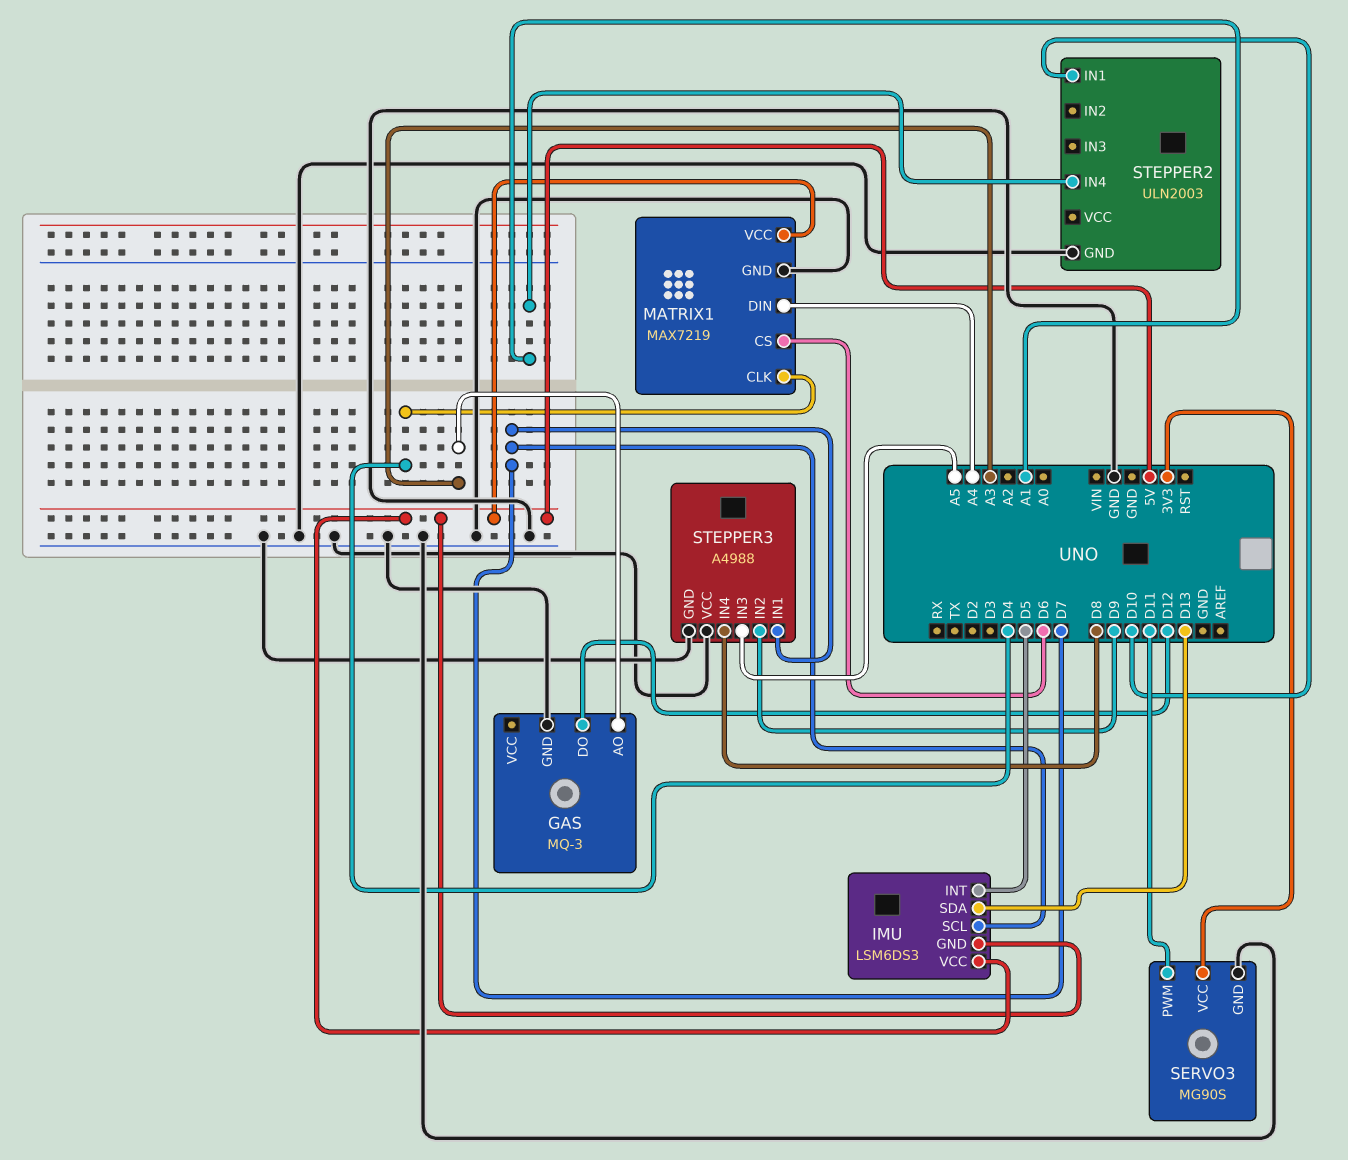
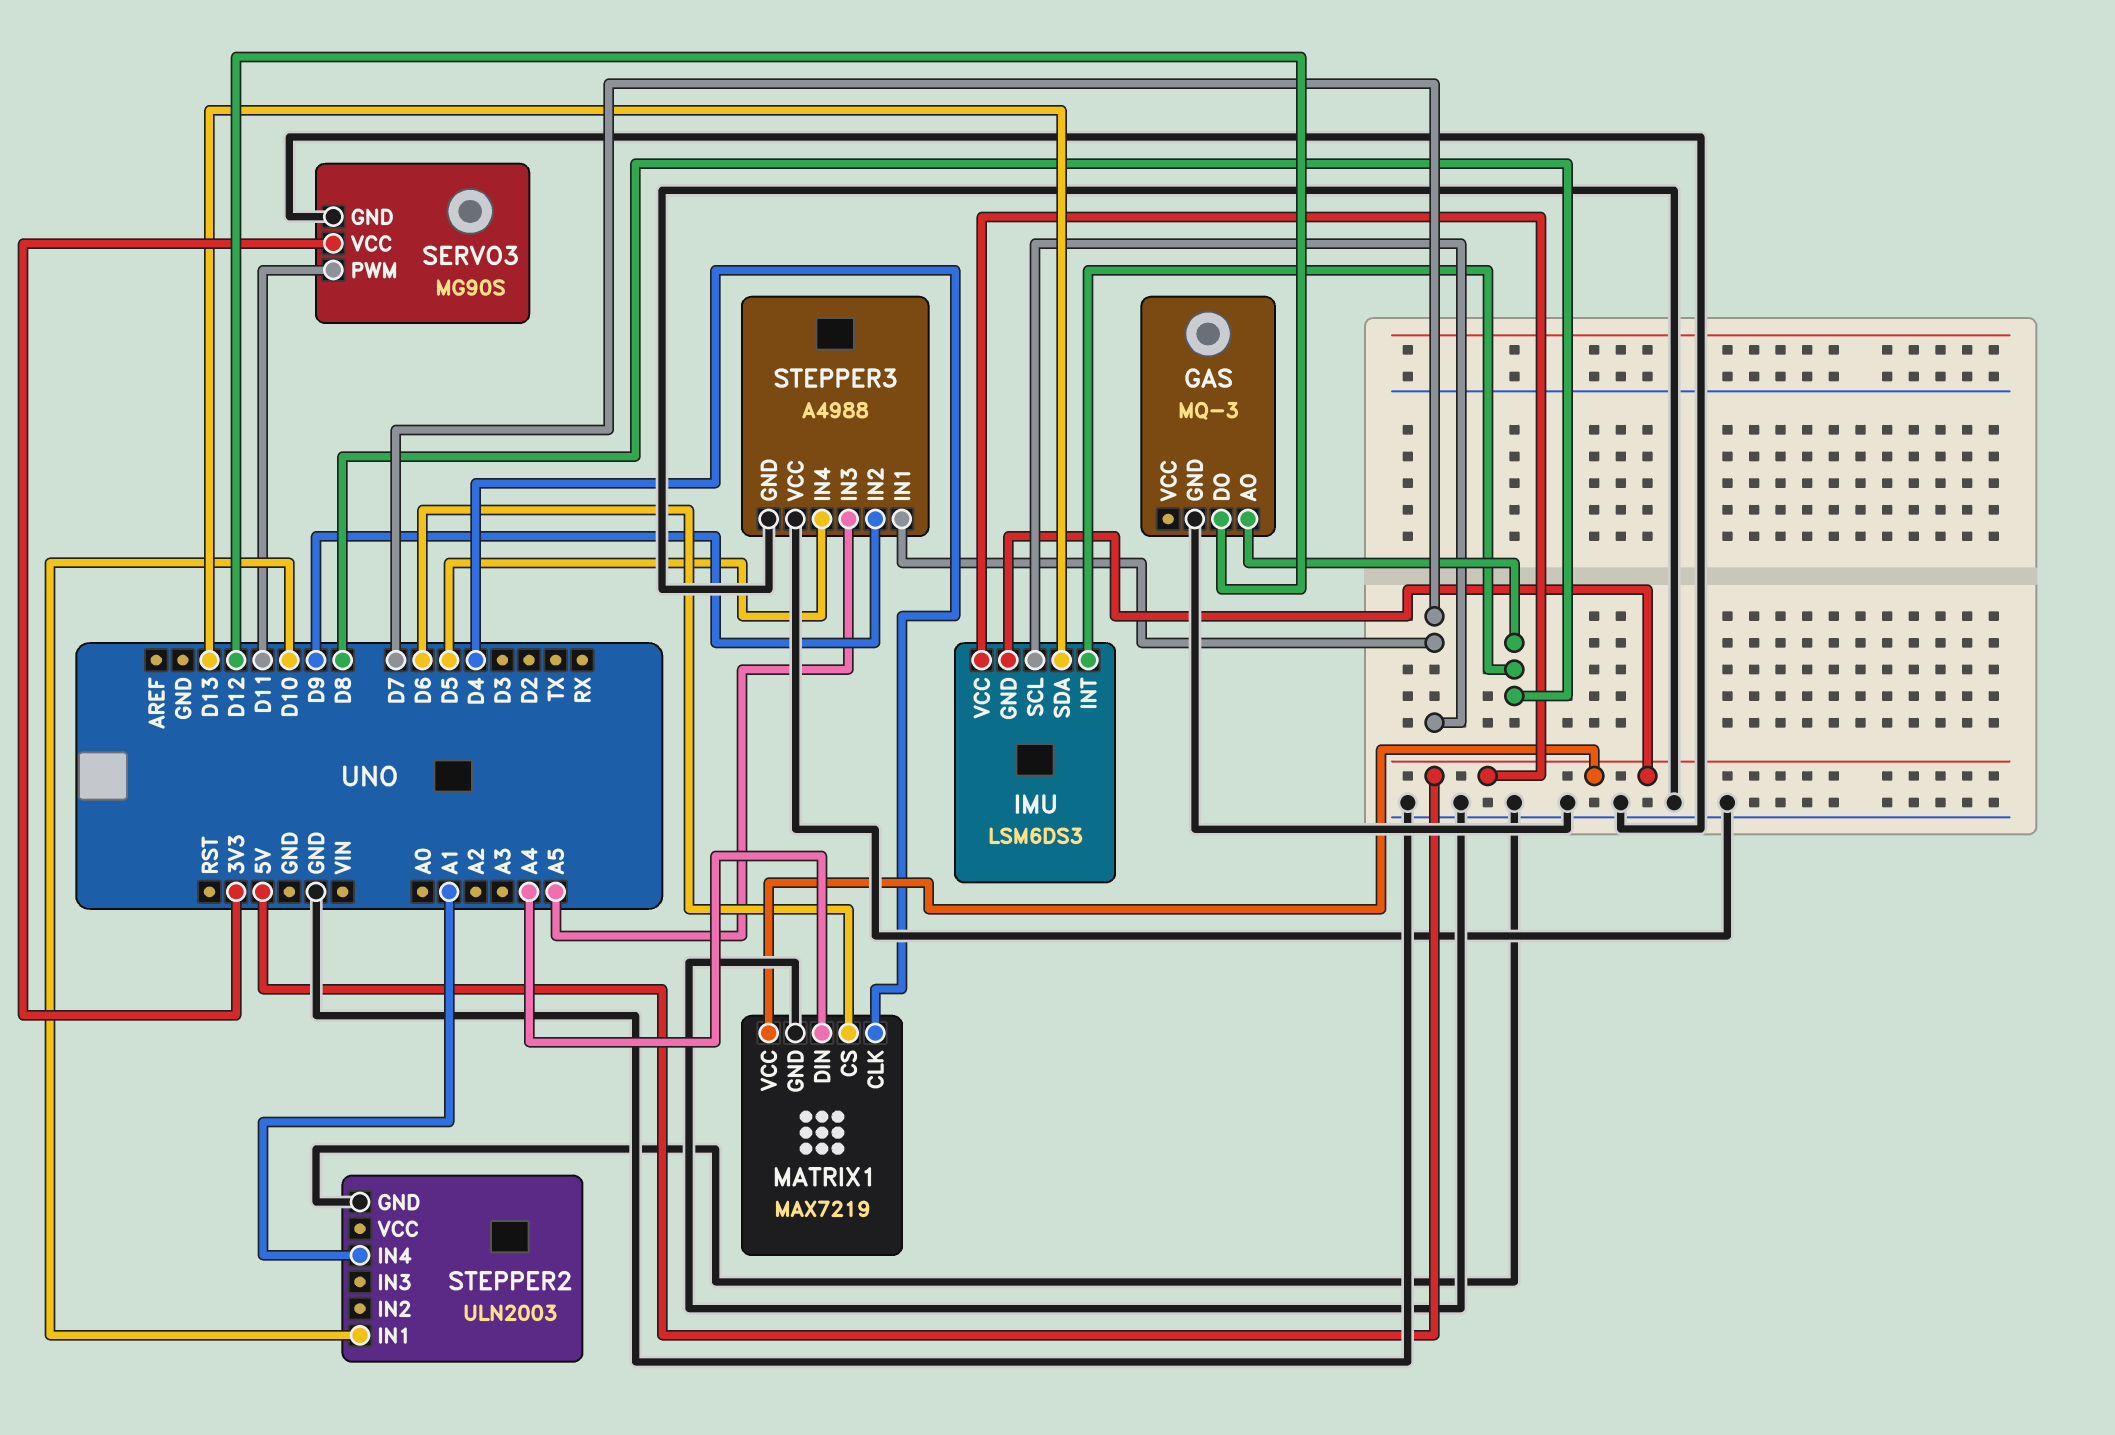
GAS pin AO: A3 -> D8
IMU pin INT: D5 -> D8
STEPPER3 pin IN4: D8 -> D5

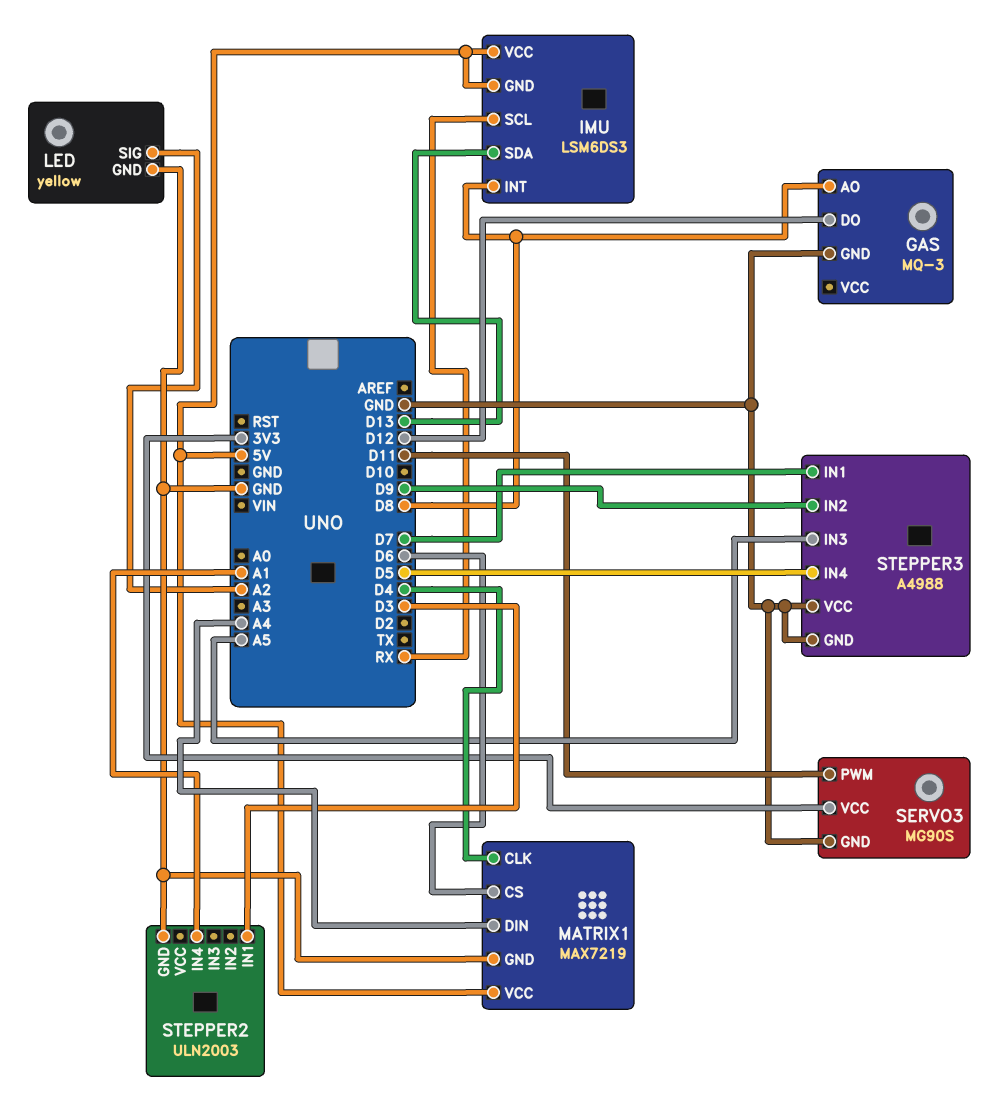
IMU pin SCL: D7 -> RX
LED: none -> yellow
LED pin GND: none -> GND
LED pin SIG: none -> A2
STEPPER2 pin IN1: D10 -> D3

